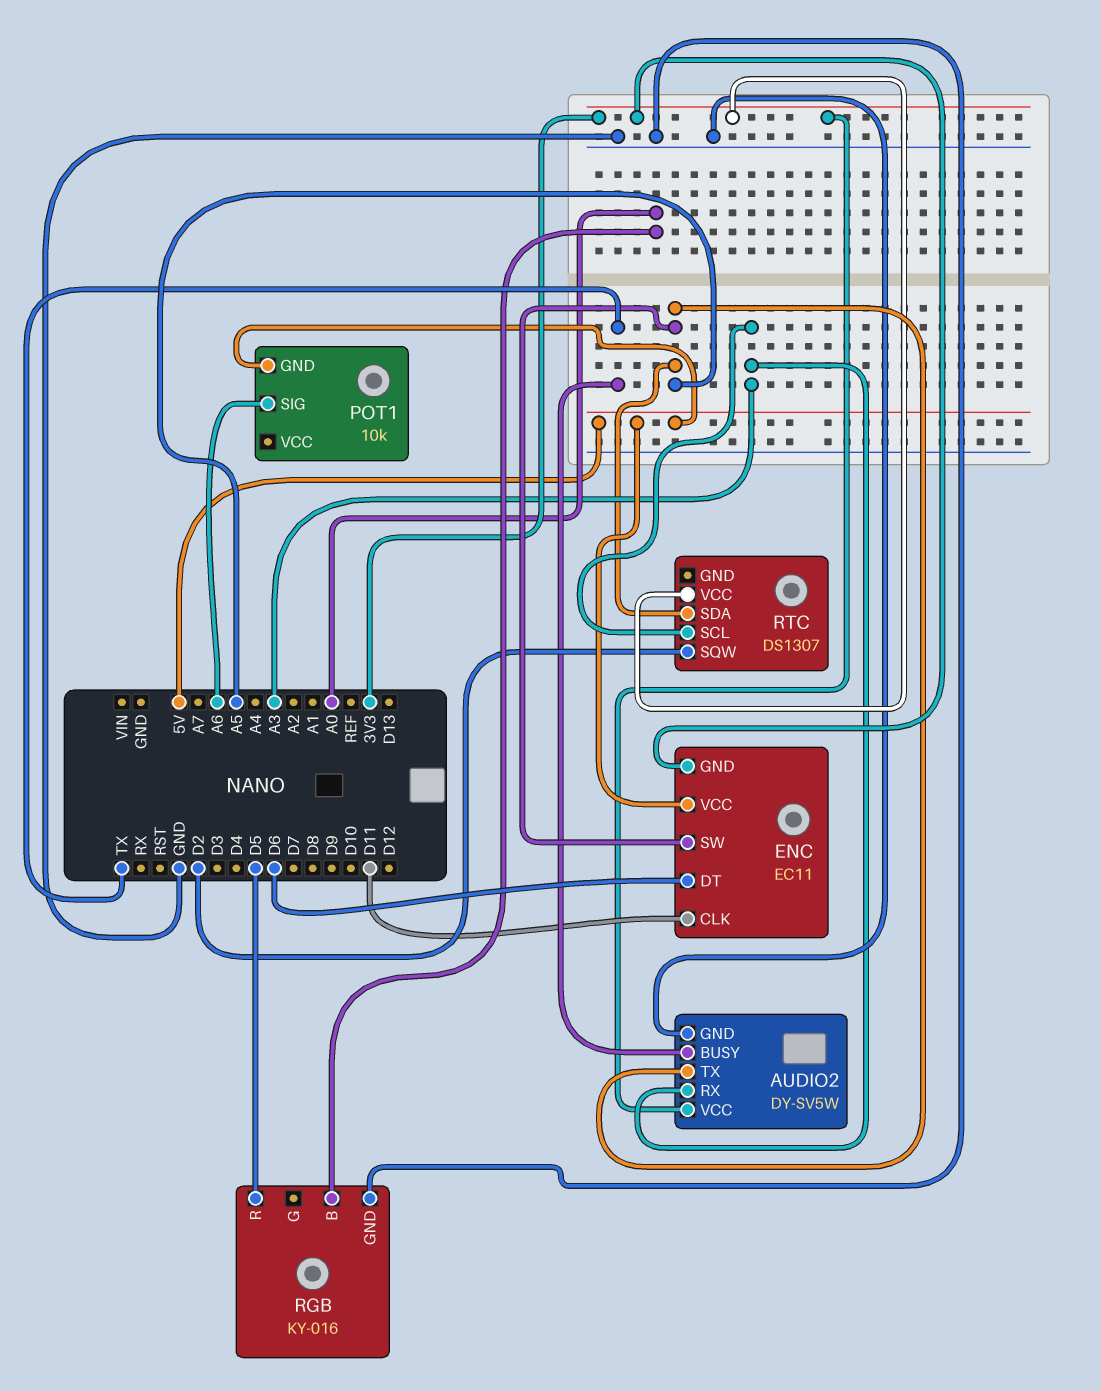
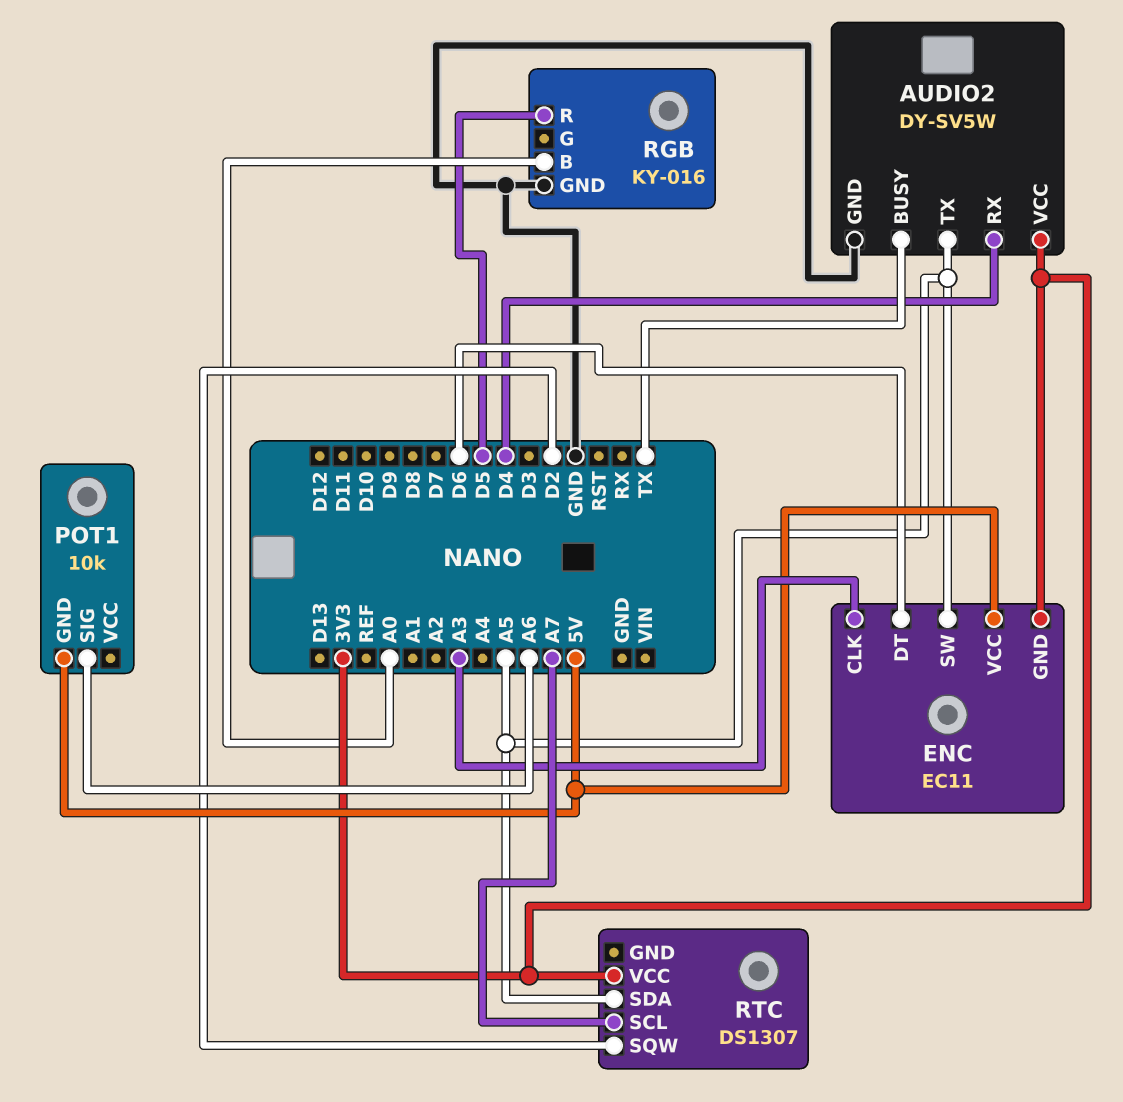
AUDIO2 pin RX: A3 -> D4
ENC pin CLK: D11 -> A3
RTC pin SCL: A3 -> A7

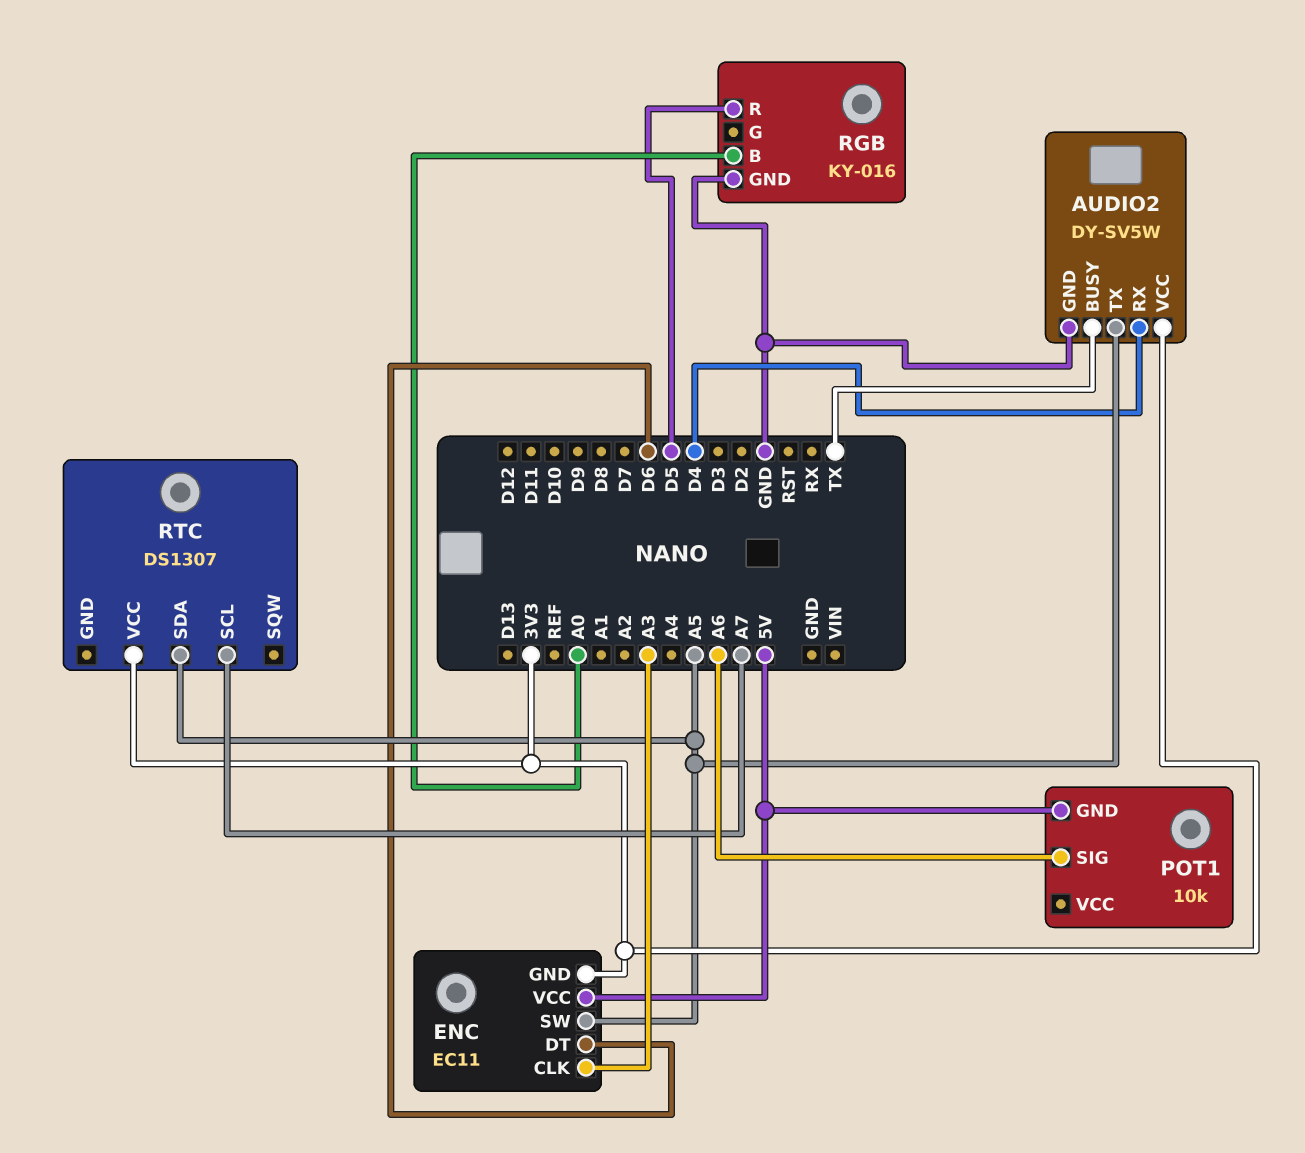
RTC pin SQW: D2 -> none

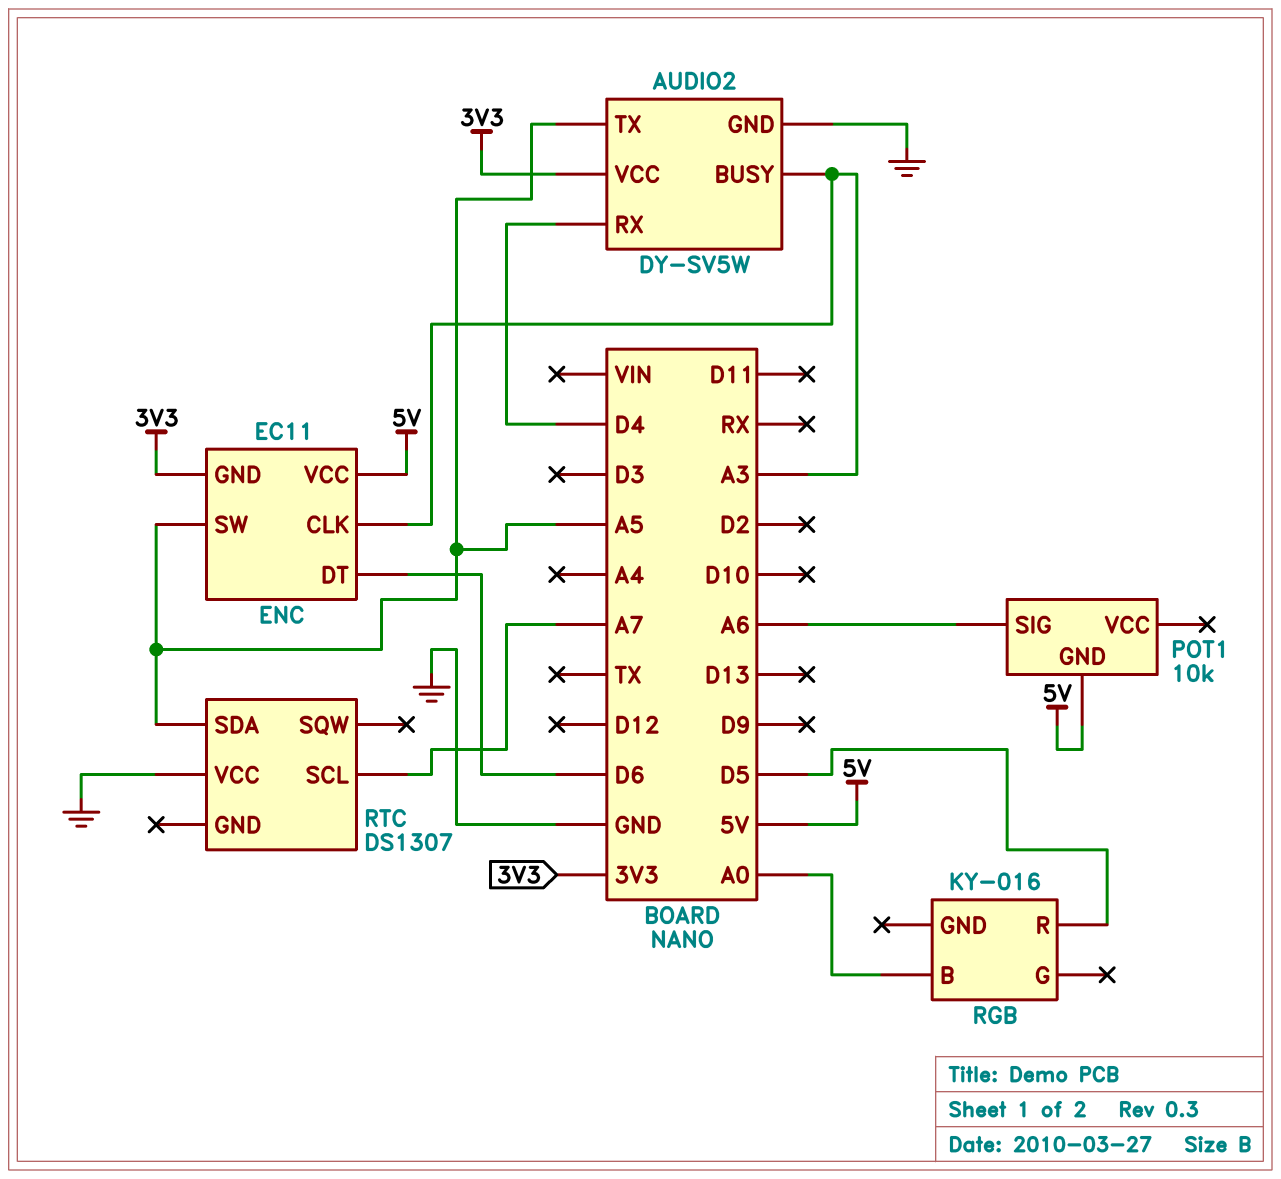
AUDIO2 pin BUSY: TX -> A3
RGB pin GND: GND -> none
RTC pin VCC: 3V3 -> GND

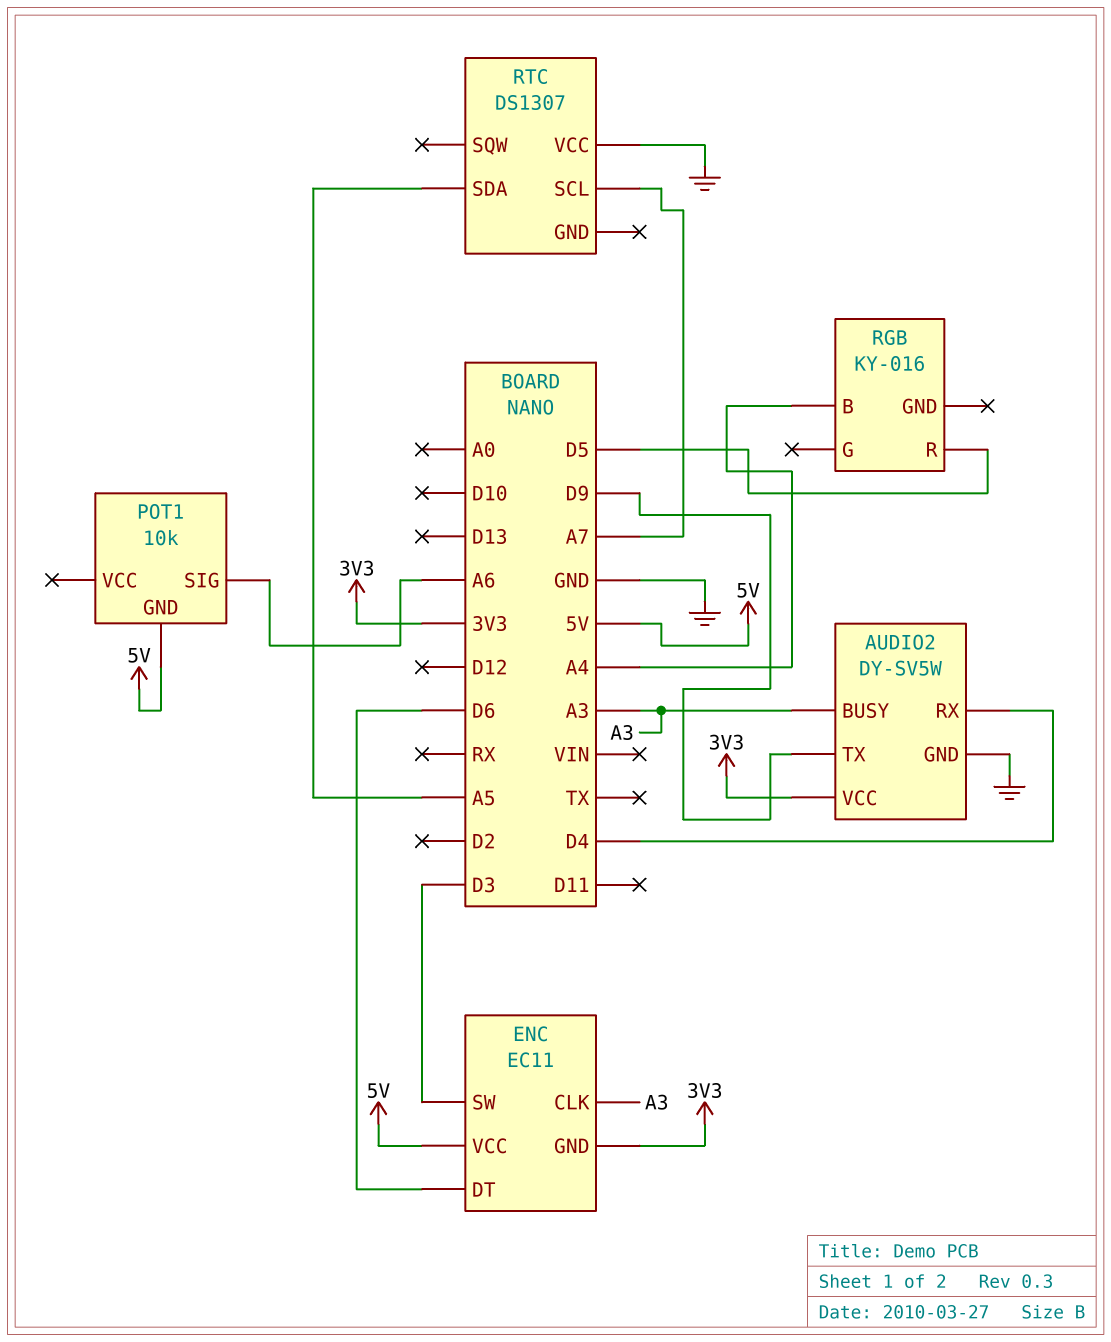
AUDIO2 pin TX: A5 -> D9
ENC pin SW: A5 -> D3
RGB pin B: A0 -> A4

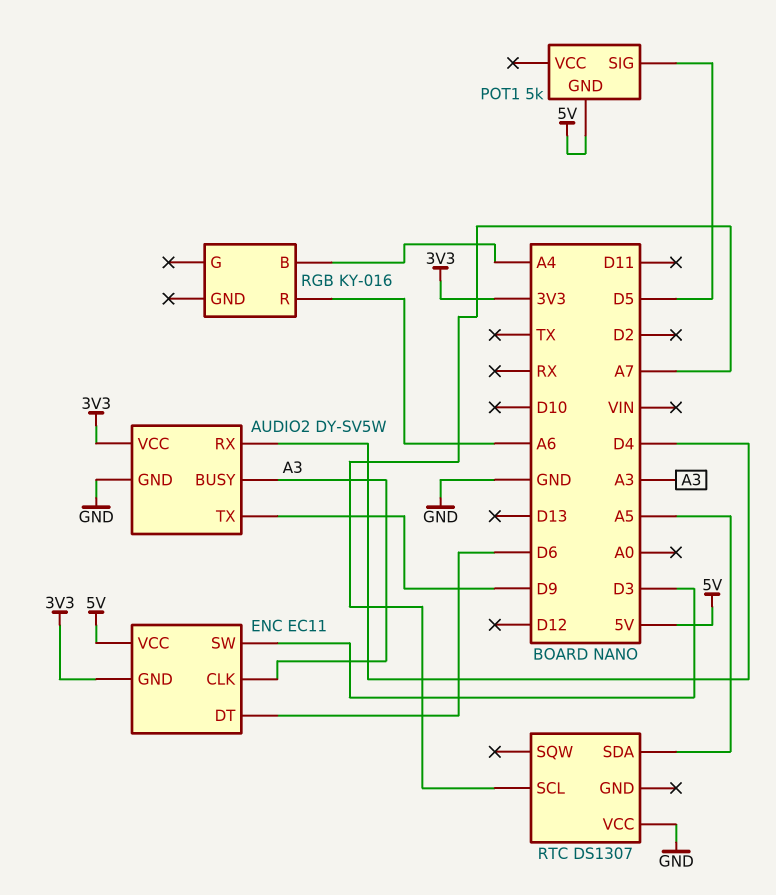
POT1: 10k -> 5k
POT1 pin SIG: A6 -> D5
RGB pin R: D5 -> A6

